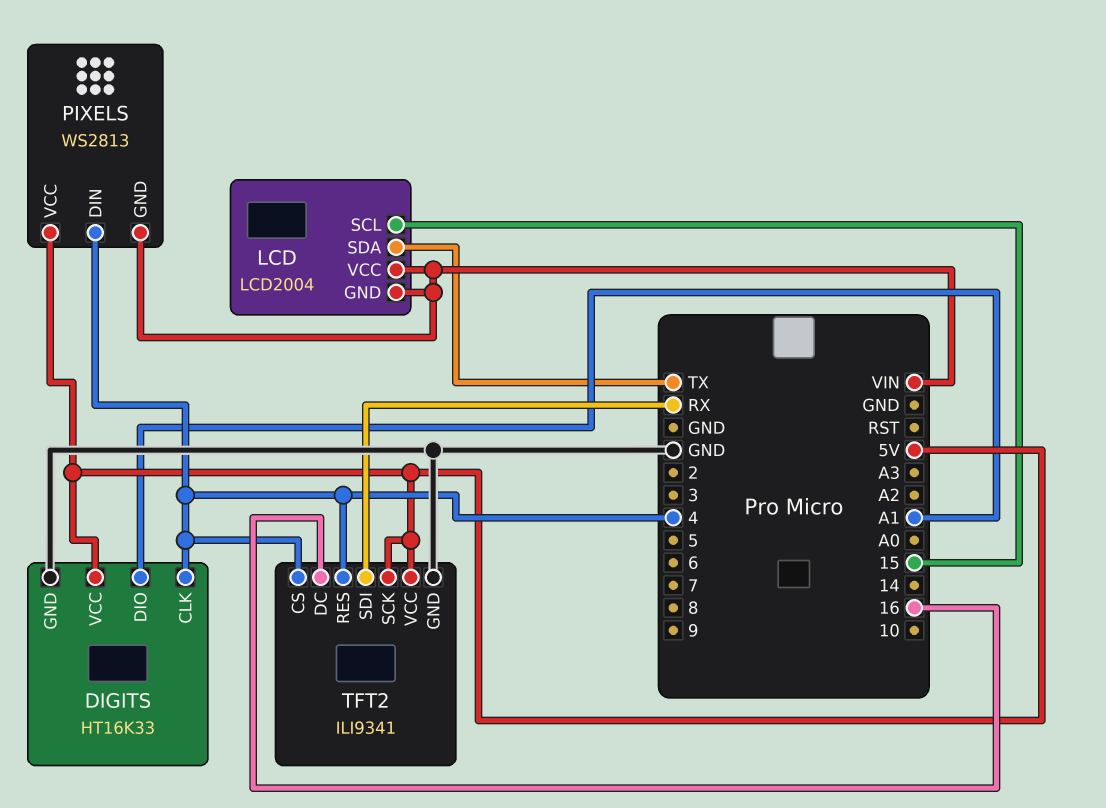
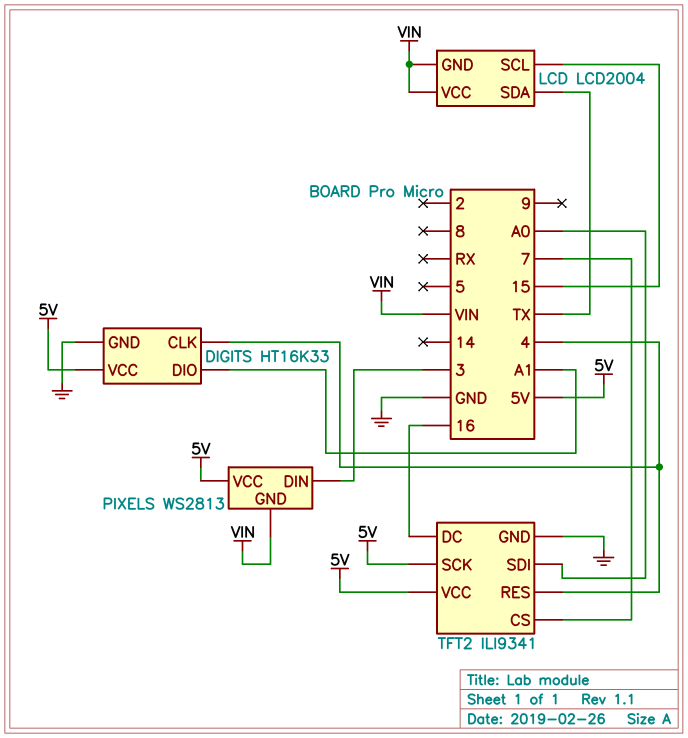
PIXELS pin DIN: 4 -> 3
TFT2 pin CS: 4 -> 7
TFT2 pin SDI: RX -> A0

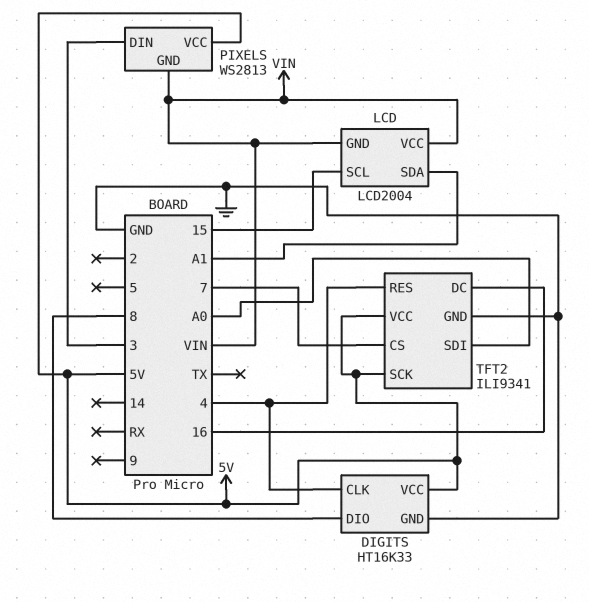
DIGITS pin DIO: A1 -> 8
LCD pin SDA: TX -> A1

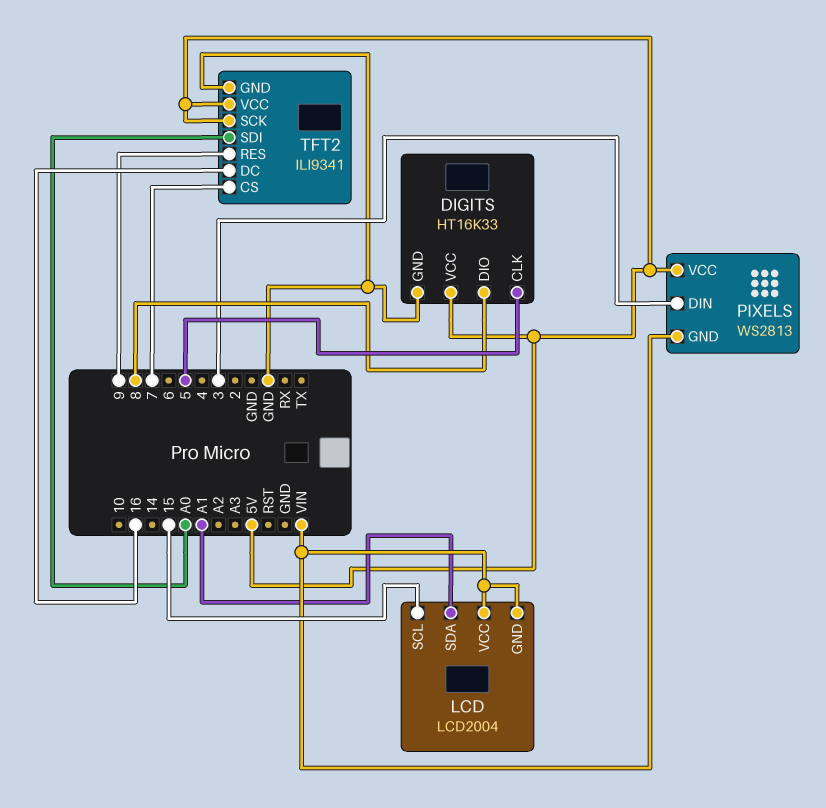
DIGITS pin CLK: 4 -> 5
TFT2 pin RES: 4 -> 9

